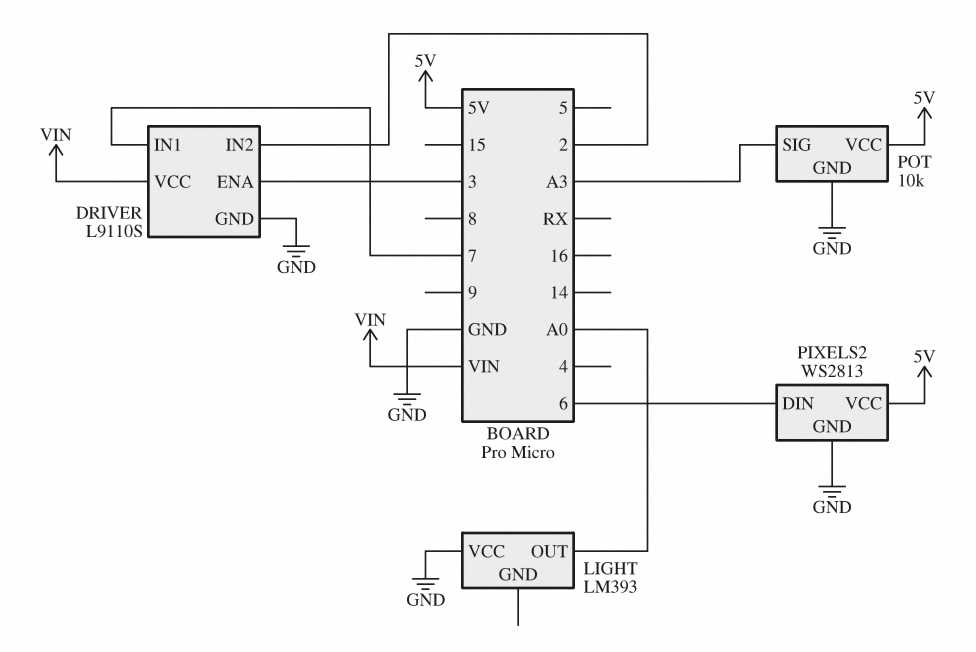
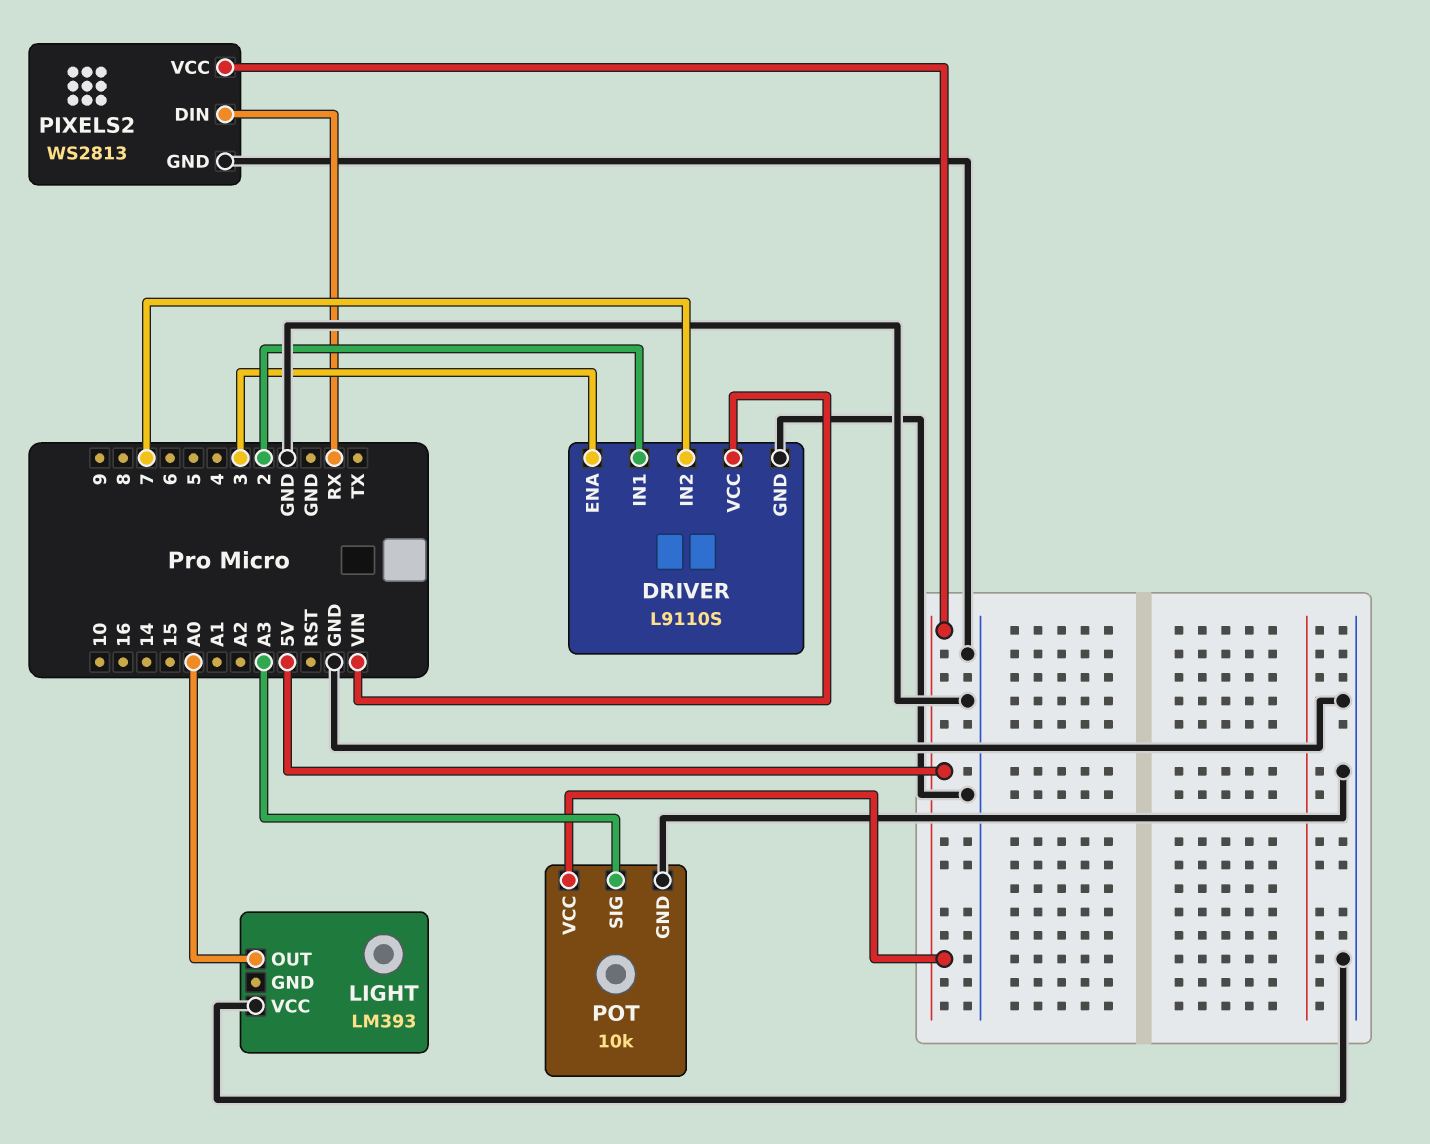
DRIVER pin IN1: 7 -> 2
DRIVER pin IN2: 2 -> 7
PIXELS2 pin DIN: 6 -> RX

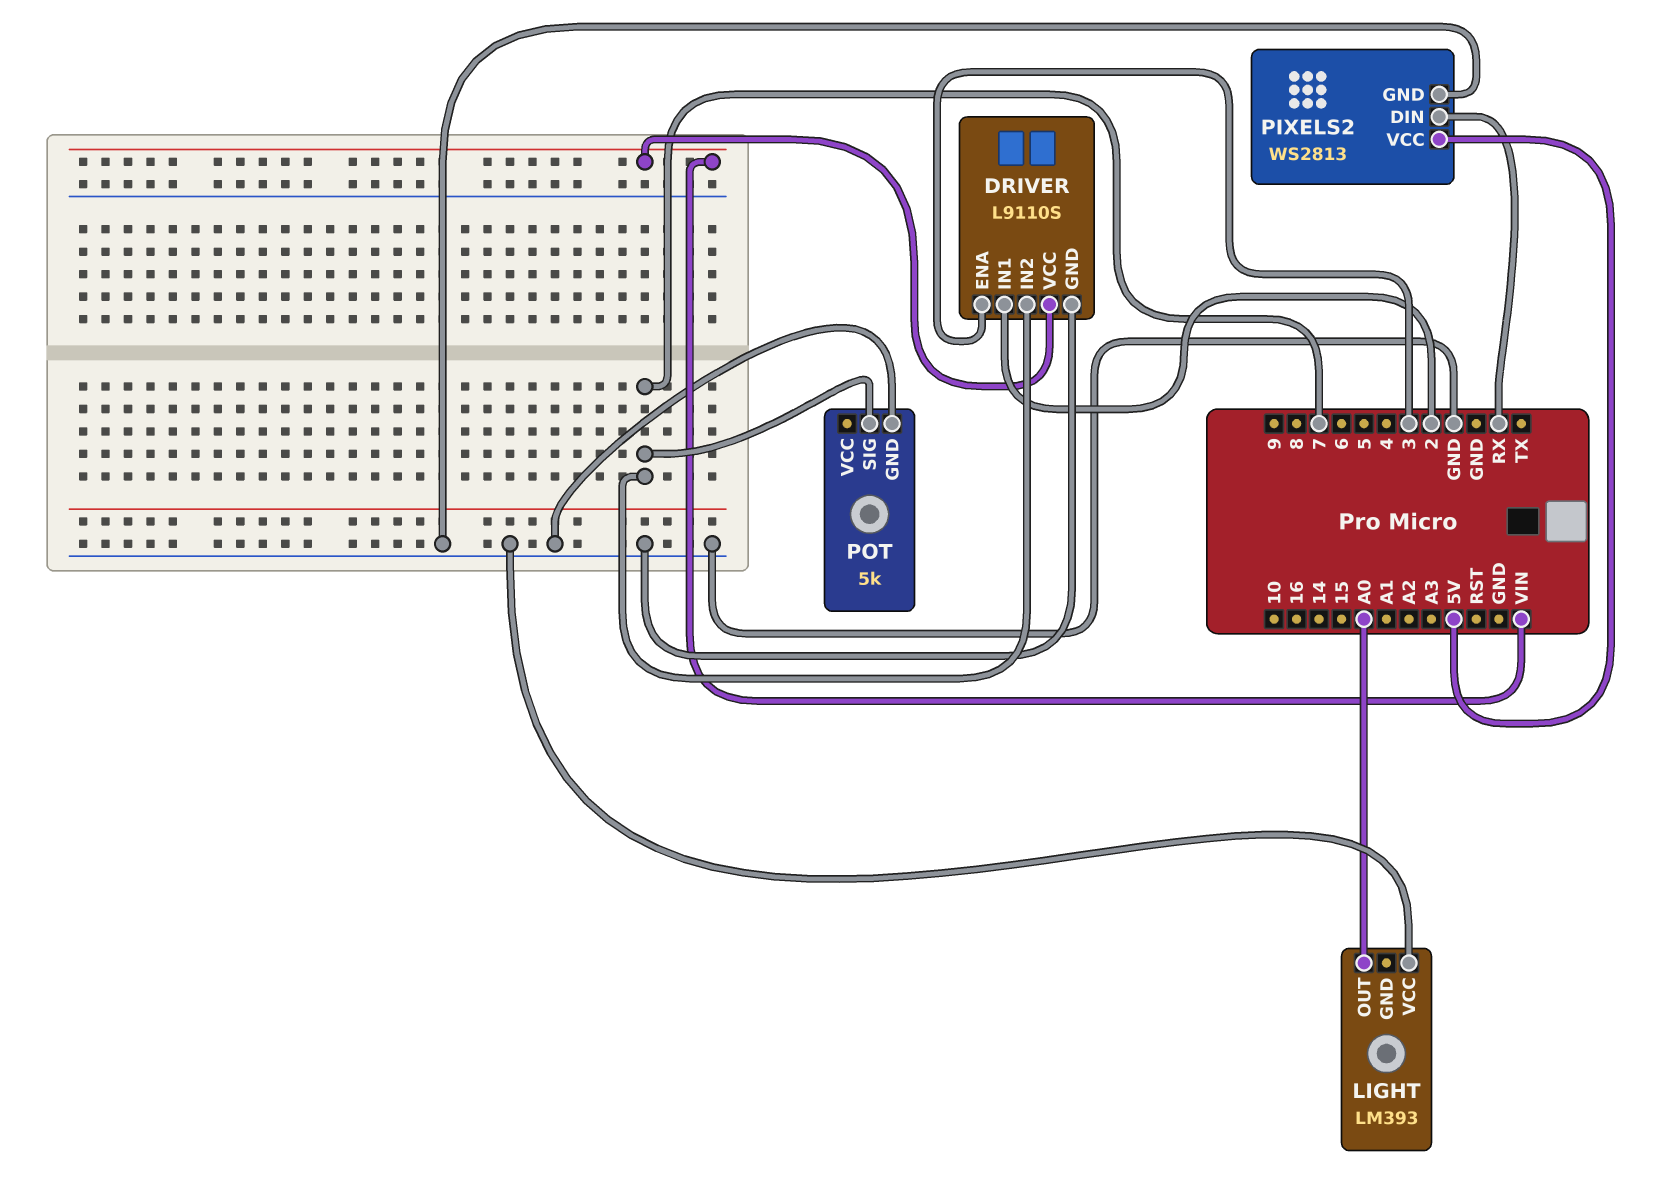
POT: 10k -> 5k
POT pin SIG: A3 -> 7
POT pin VCC: 5V -> none

